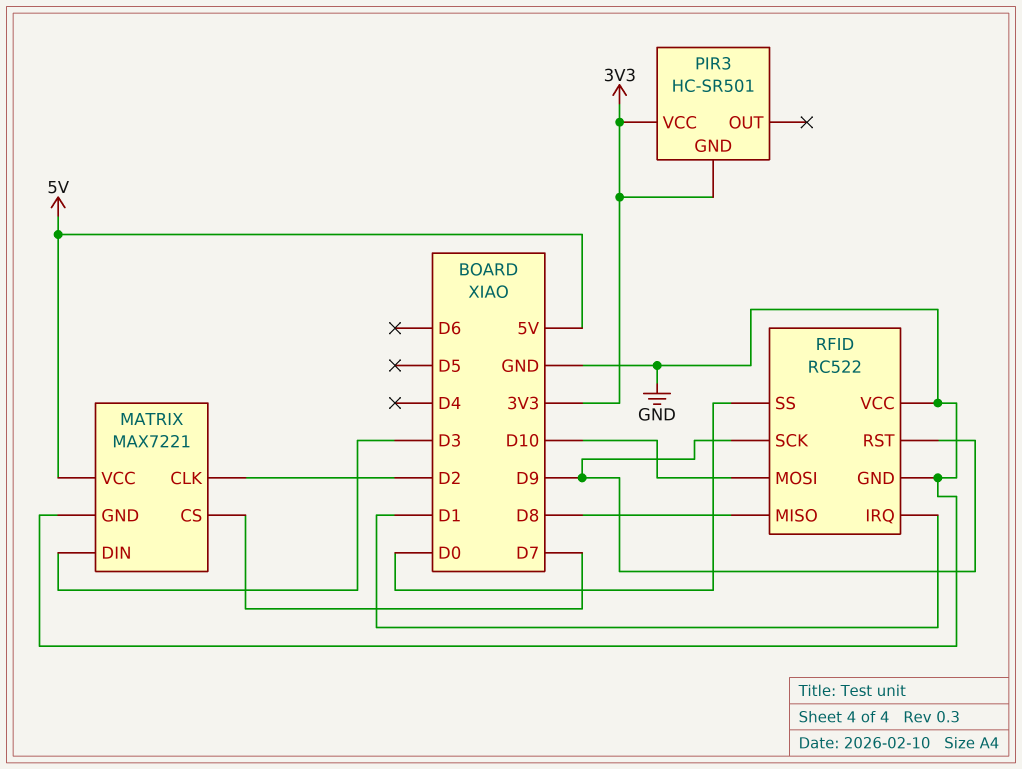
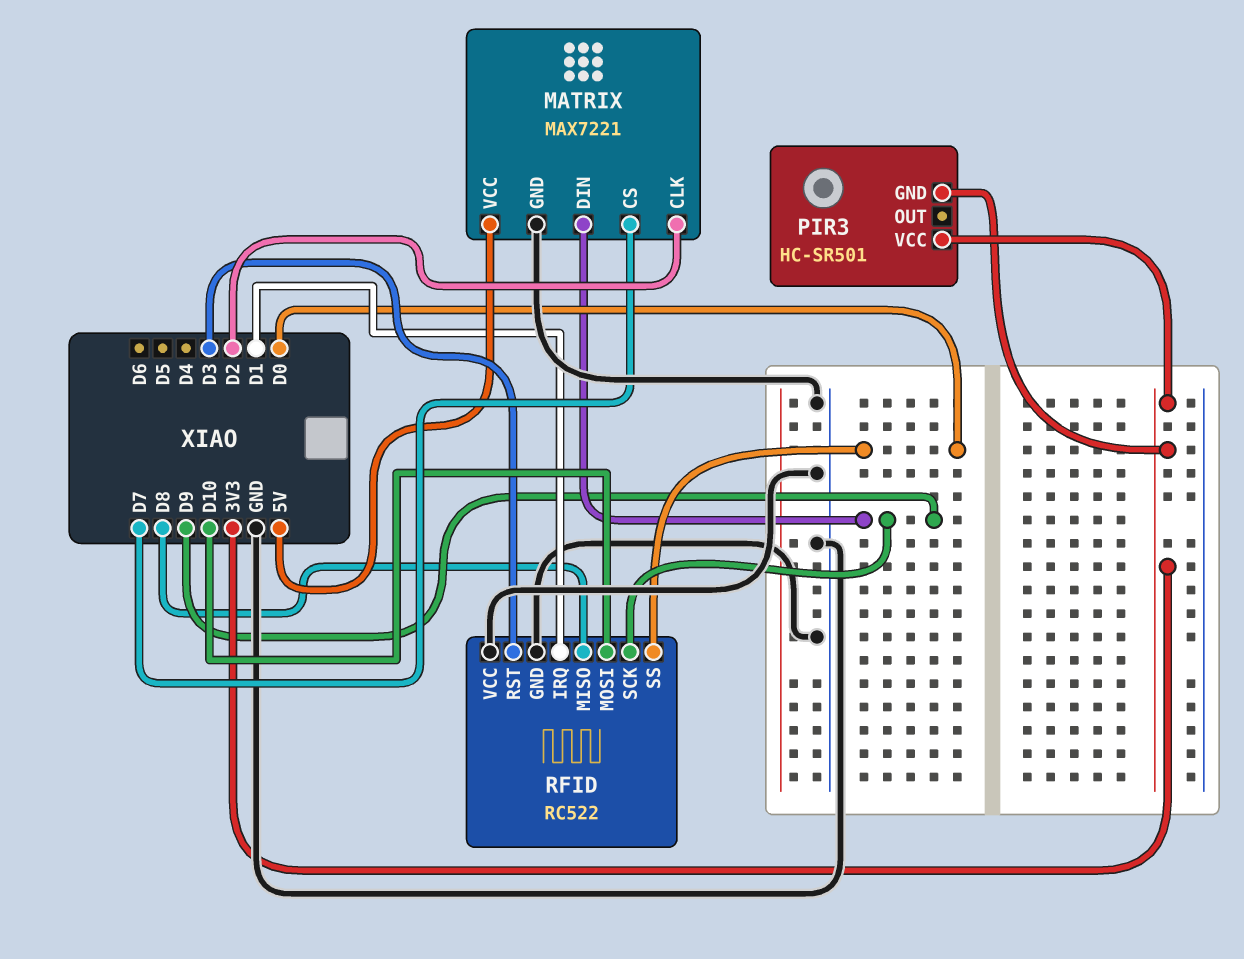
MATRIX pin DIN: D3 -> D9
RFID pin RST: D9 -> D3

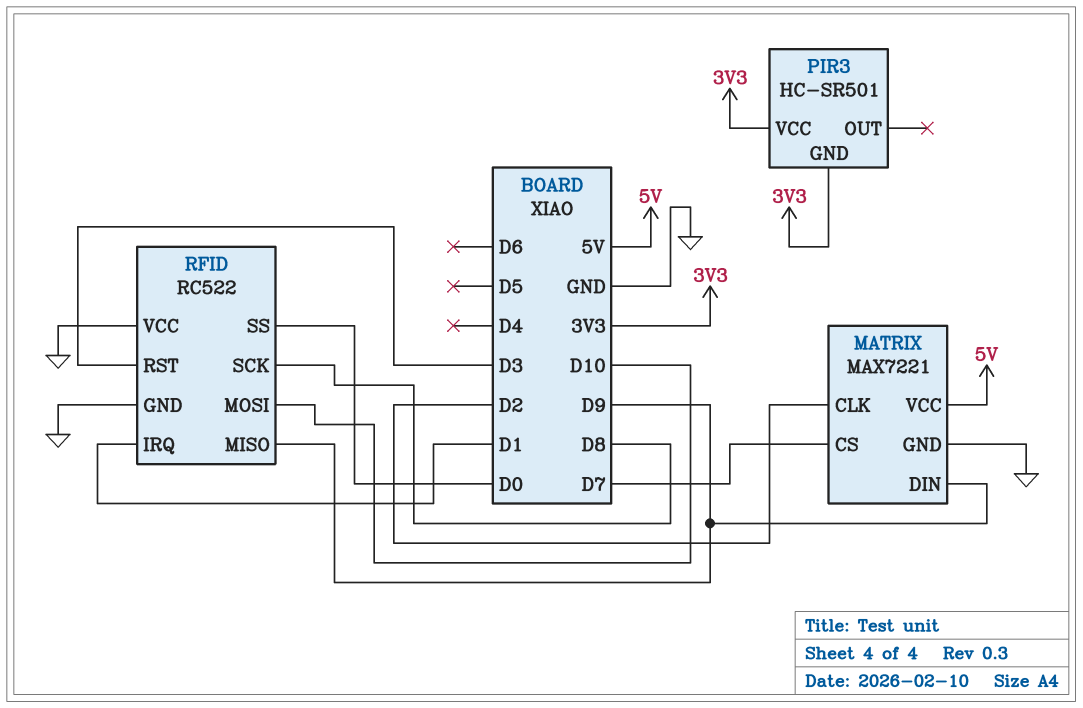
RFID pin MISO: D8 -> D9
RFID pin SCK: D9 -> D8

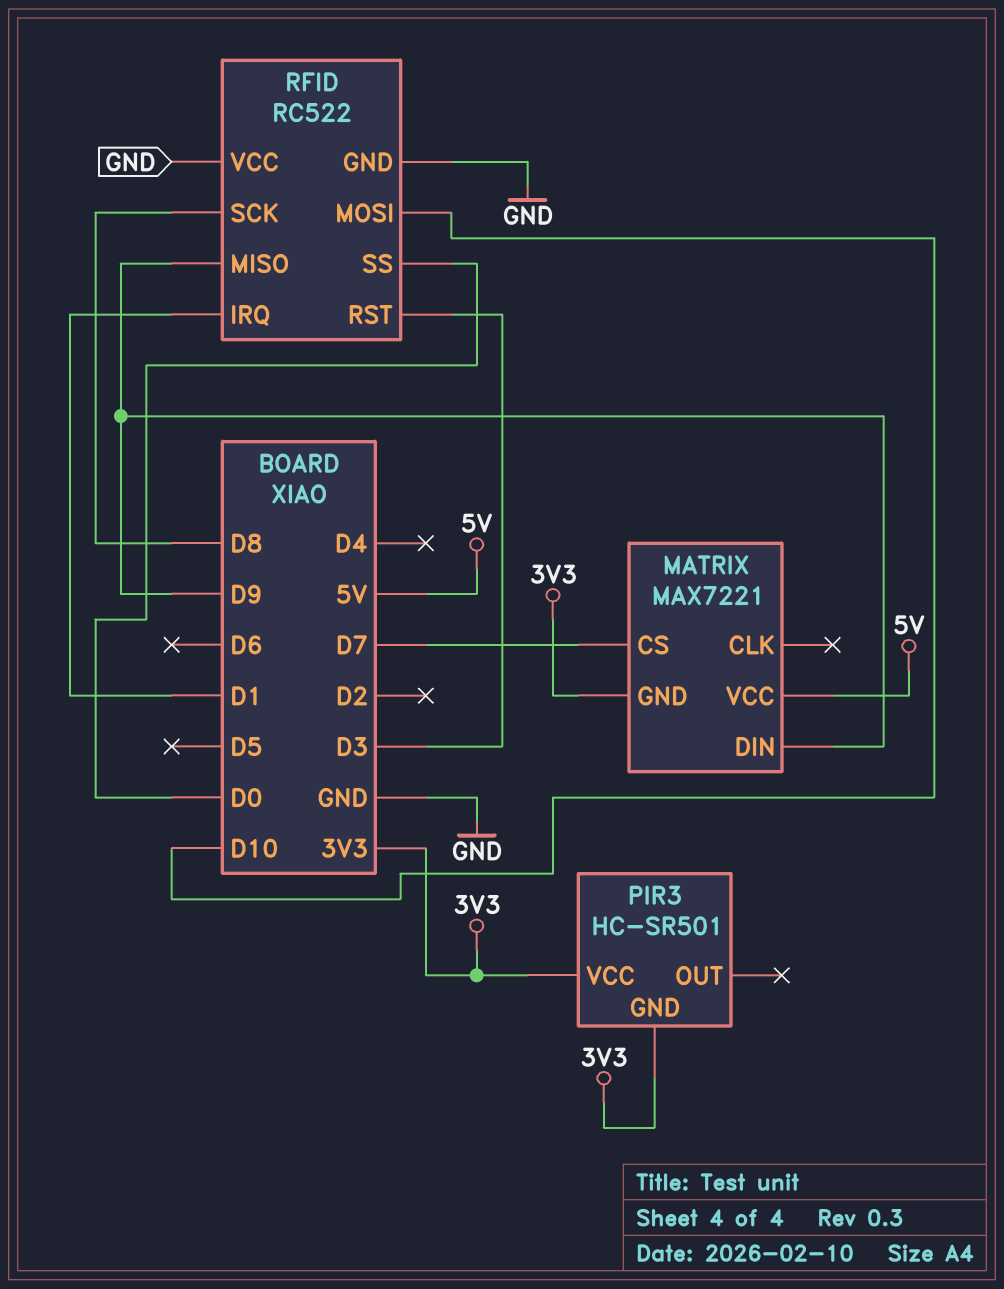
MATRIX pin CLK: D2 -> none
MATRIX pin GND: GND -> 3V3

